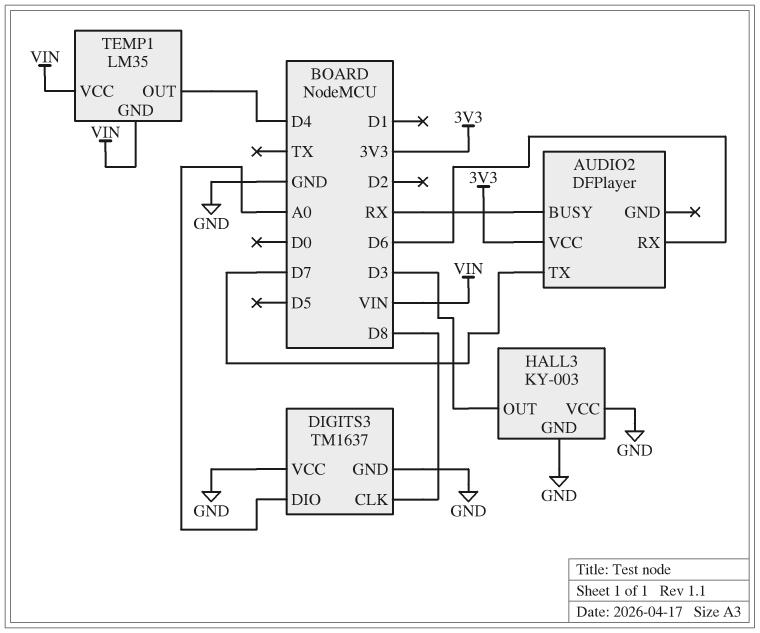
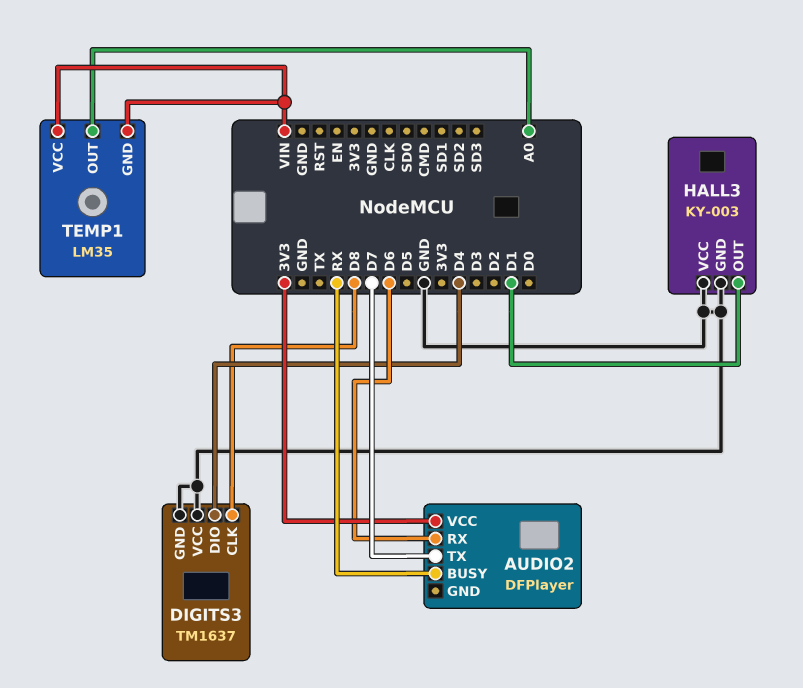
DIGITS3 pin DIO: A0 -> D4
HALL3 pin OUT: D3 -> D1
TEMP1 pin OUT: D4 -> A0

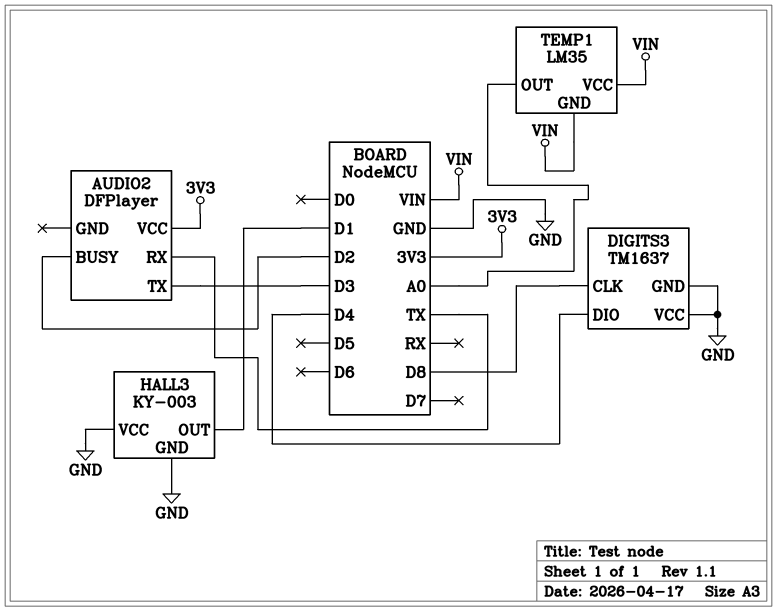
AUDIO2 pin BUSY: RX -> D2
AUDIO2 pin RX: D6 -> TX
AUDIO2 pin TX: D7 -> D3

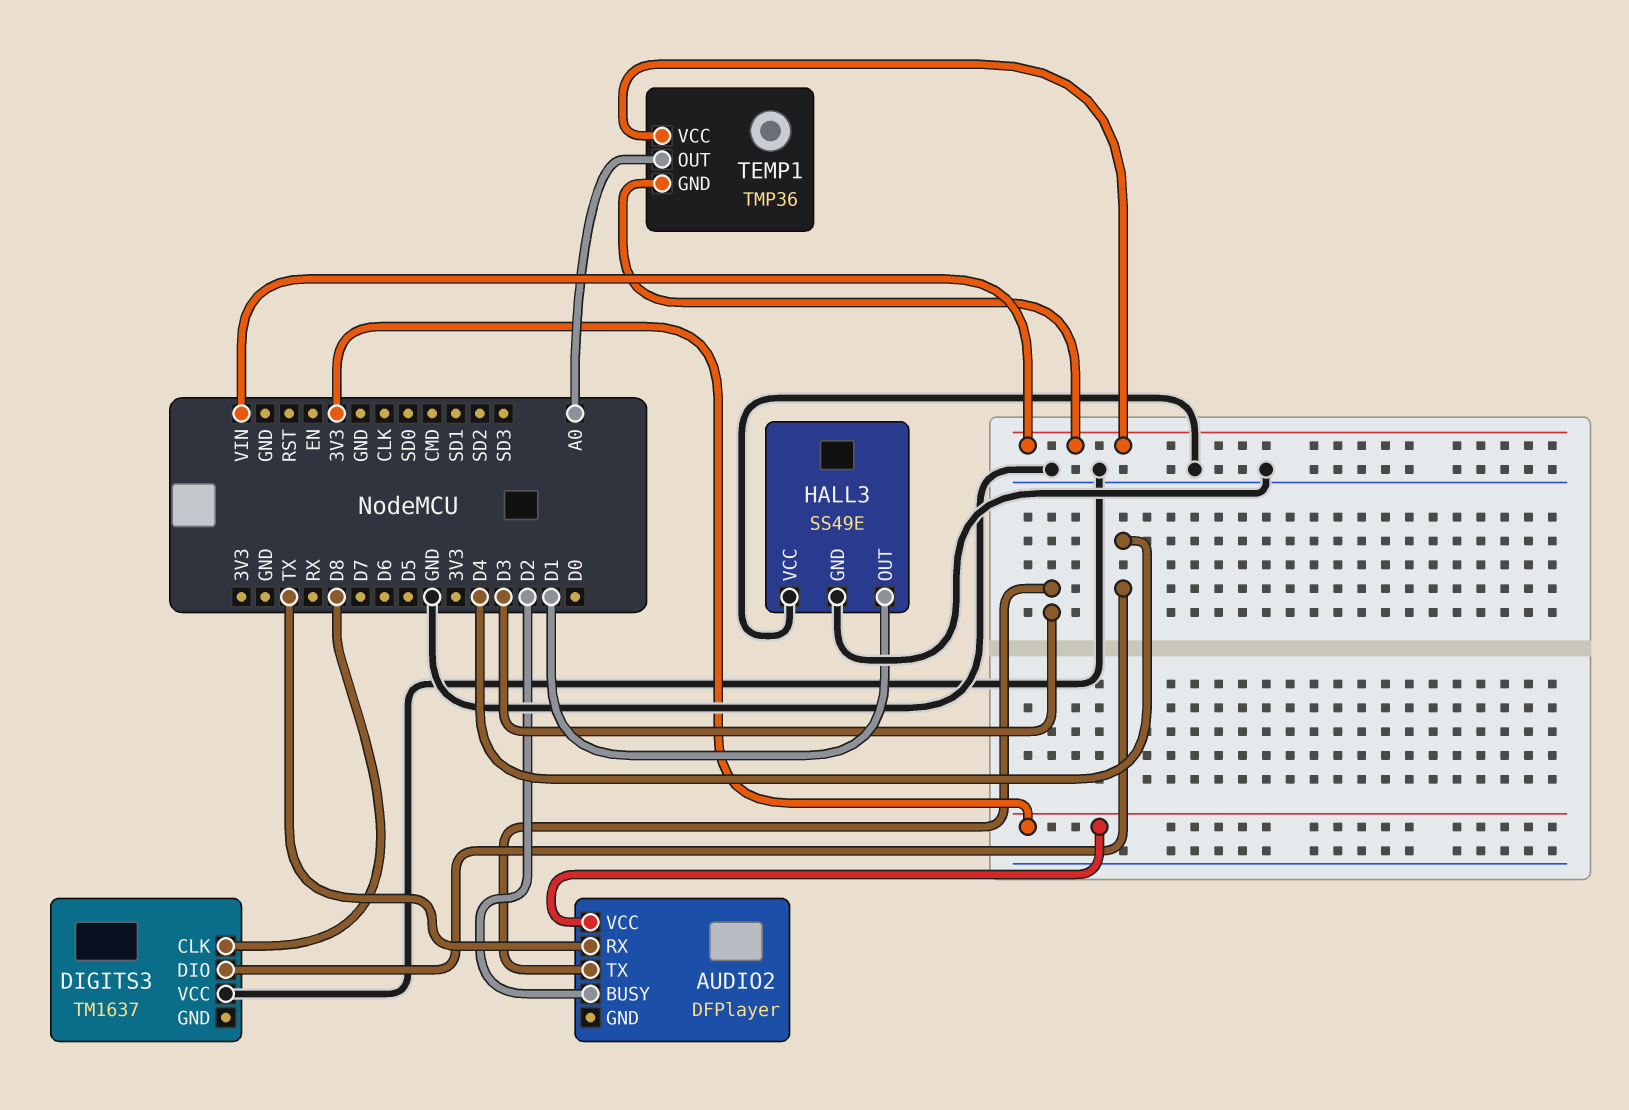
DIGITS3 pin GND: GND -> none
HALL3: KY-003 -> SS49E
TEMP1: LM35 -> TMP36

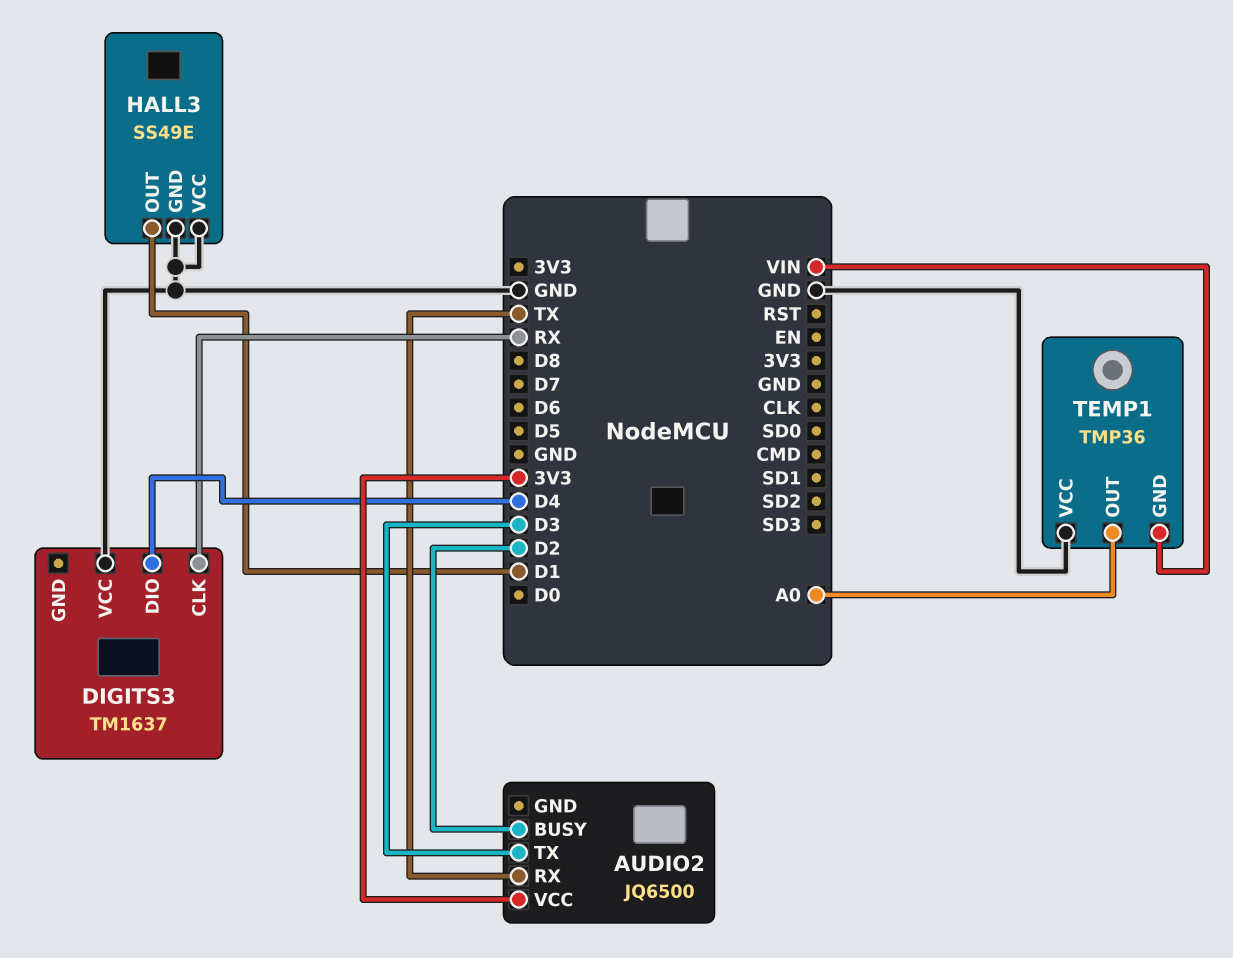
AUDIO2: DFPlayer -> JQ6500
DIGITS3 pin CLK: D8 -> RX
TEMP1 pin VCC: VIN -> GND

